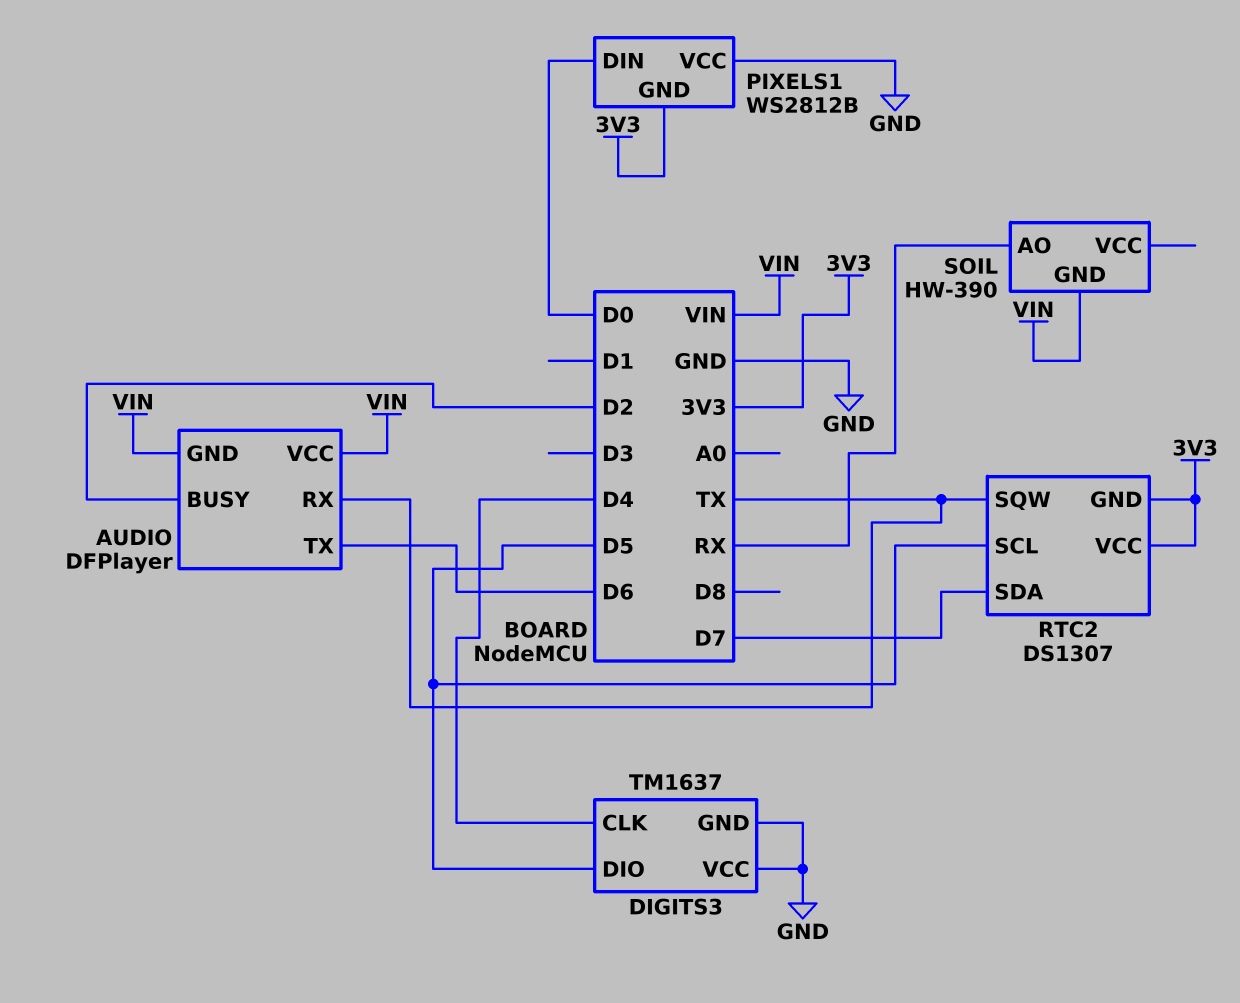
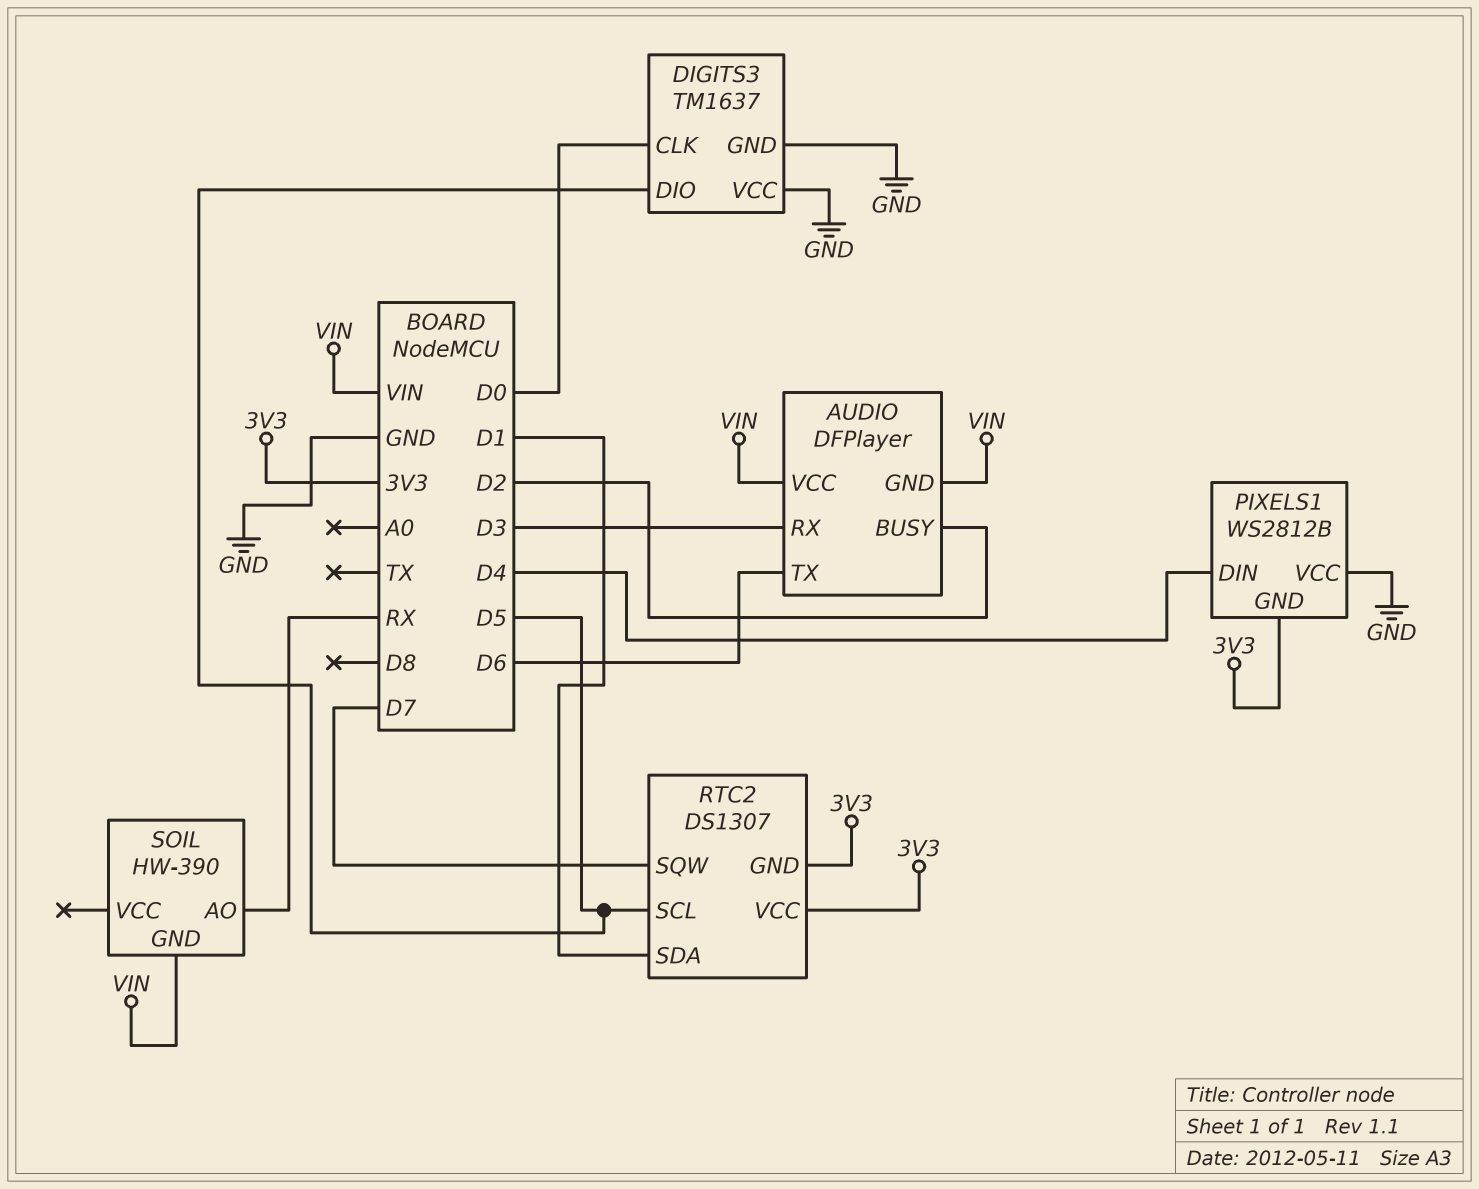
AUDIO pin RX: TX -> D3
DIGITS3 pin CLK: D4 -> D0
PIXELS1 pin DIN: D0 -> D4
RTC2 pin SDA: D7 -> D1
RTC2 pin SQW: TX -> D7

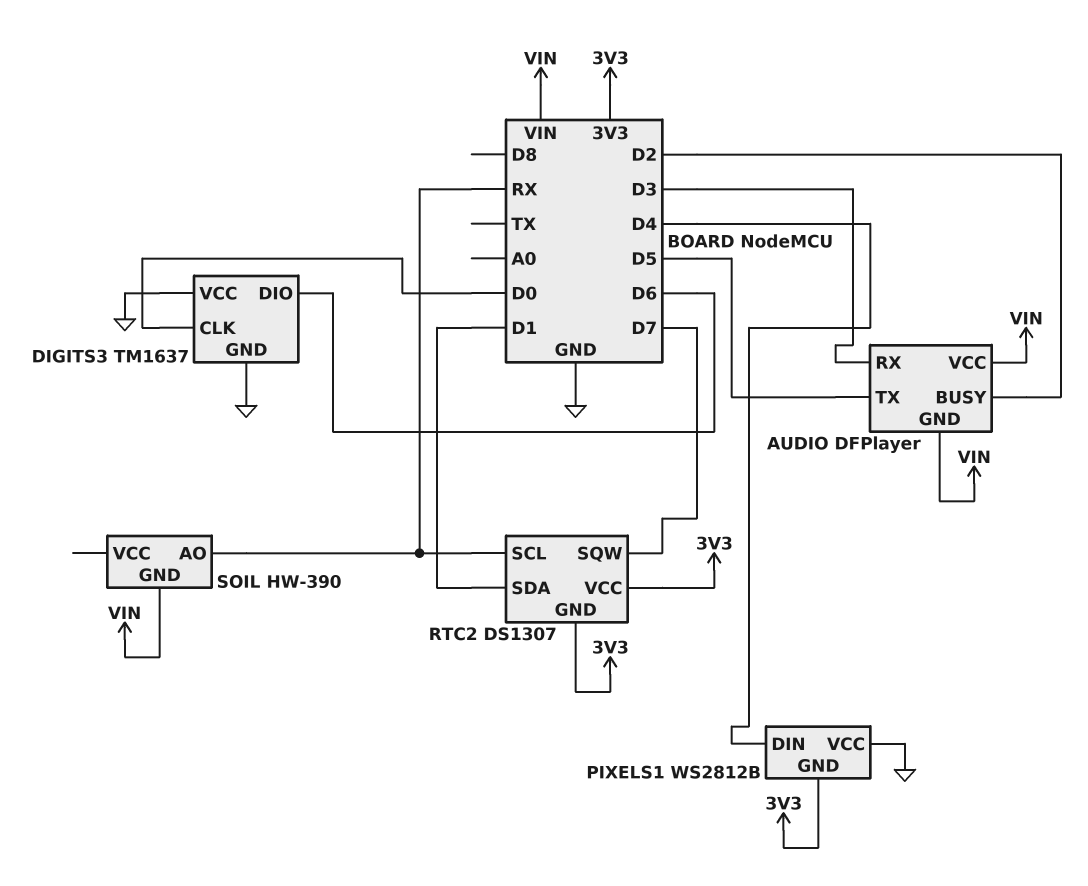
AUDIO pin TX: D6 -> D5
DIGITS3 pin DIO: D5 -> D6
RTC2 pin SCL: D5 -> RX

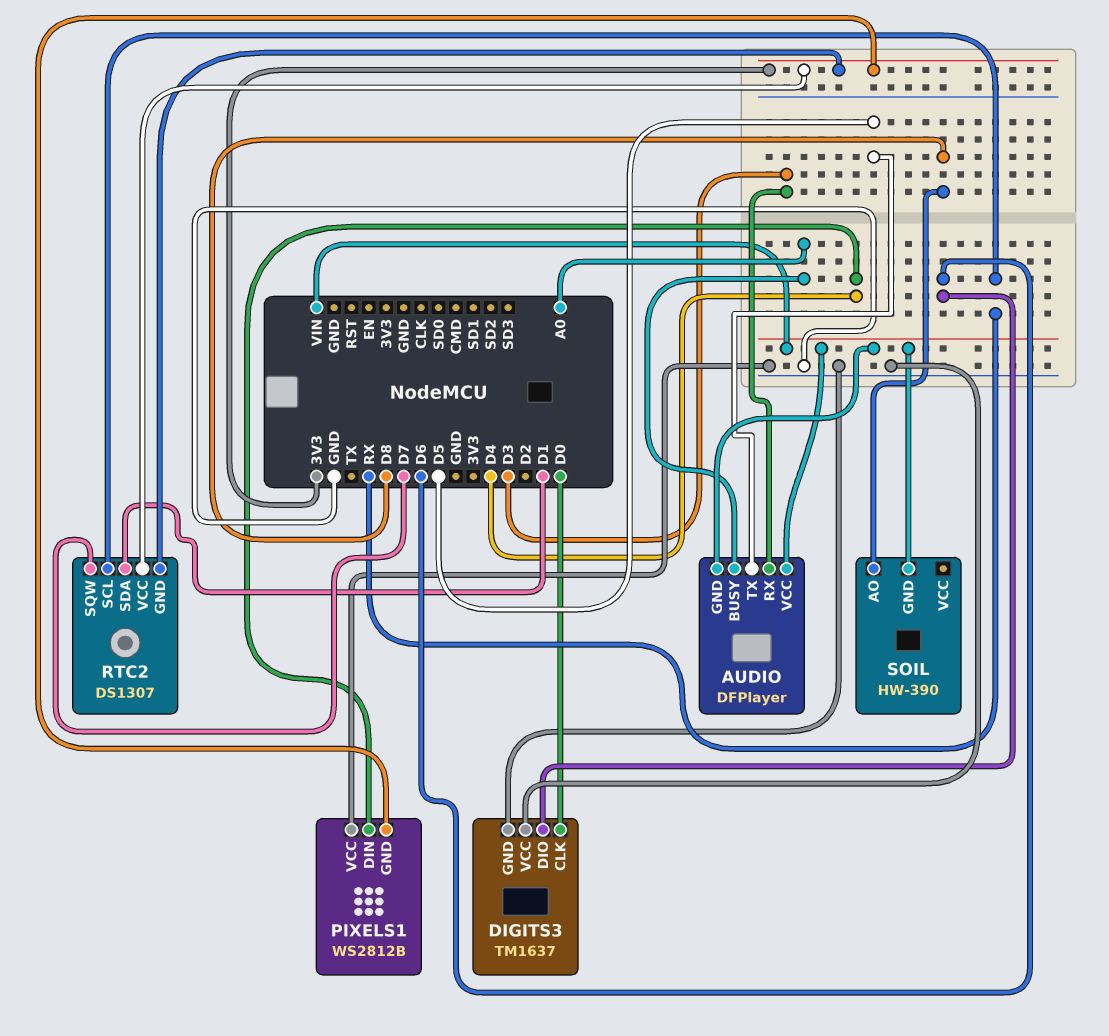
AUDIO pin BUSY: D2 -> A0
SOIL pin AO: RX -> D8

